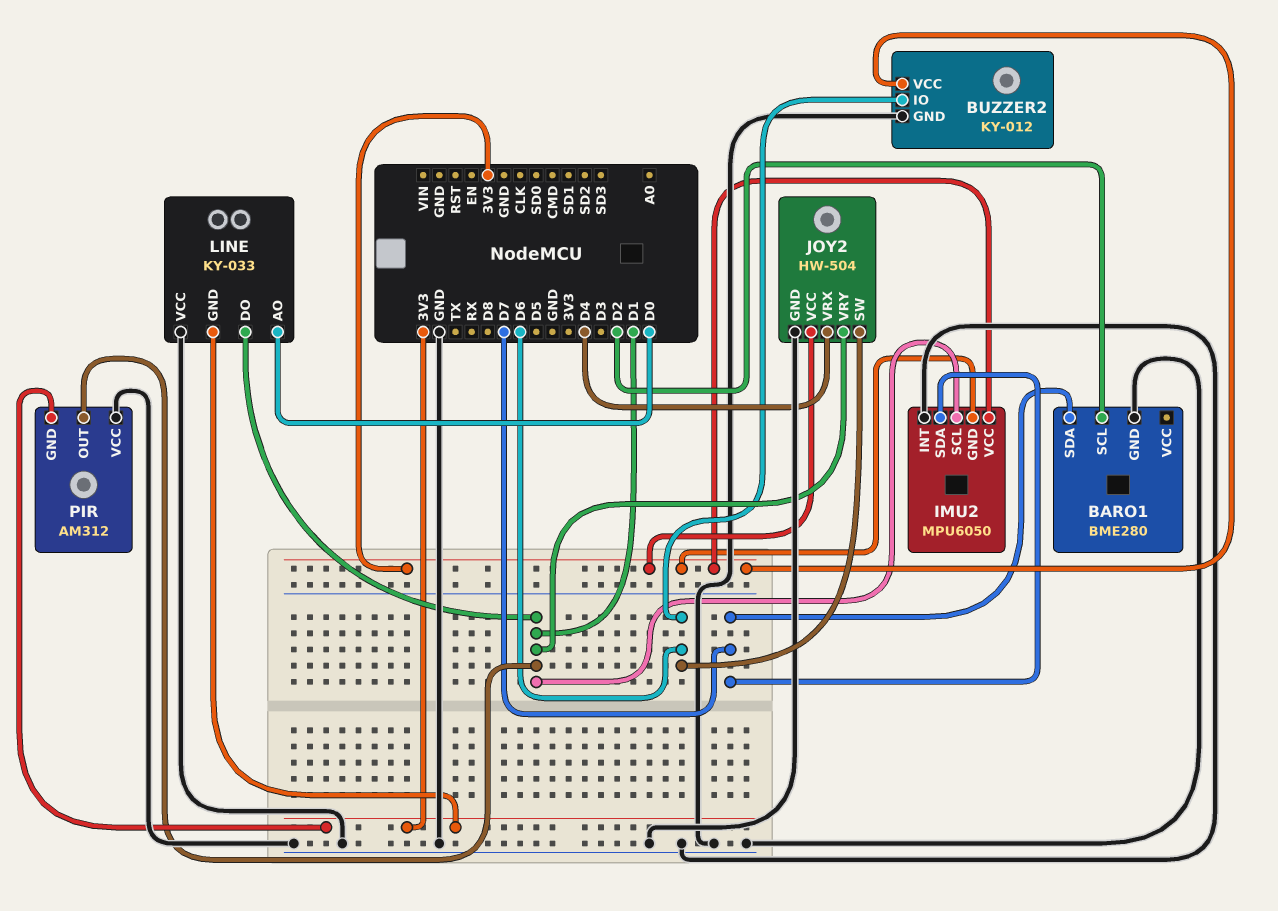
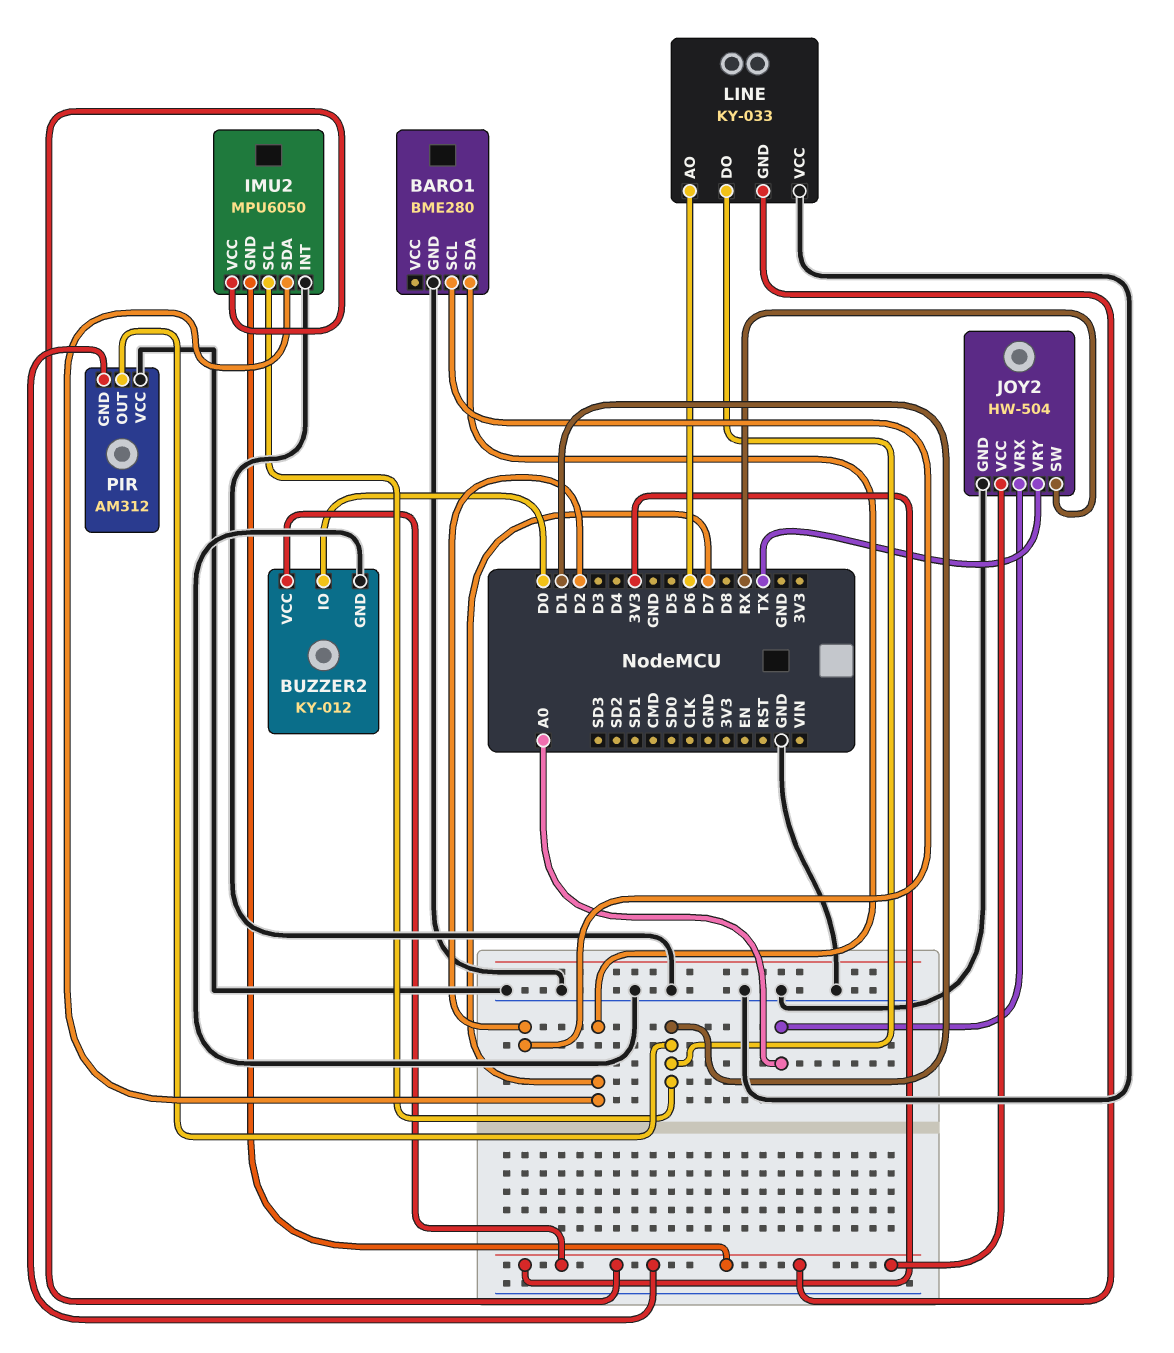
BUZZER2 pin IO: D6 -> D0
JOY2 pin SW: D6 -> RX
JOY2 pin VRX: D4 -> A0
JOY2 pin VRY: D1 -> TX
LINE pin AO: D0 -> D6

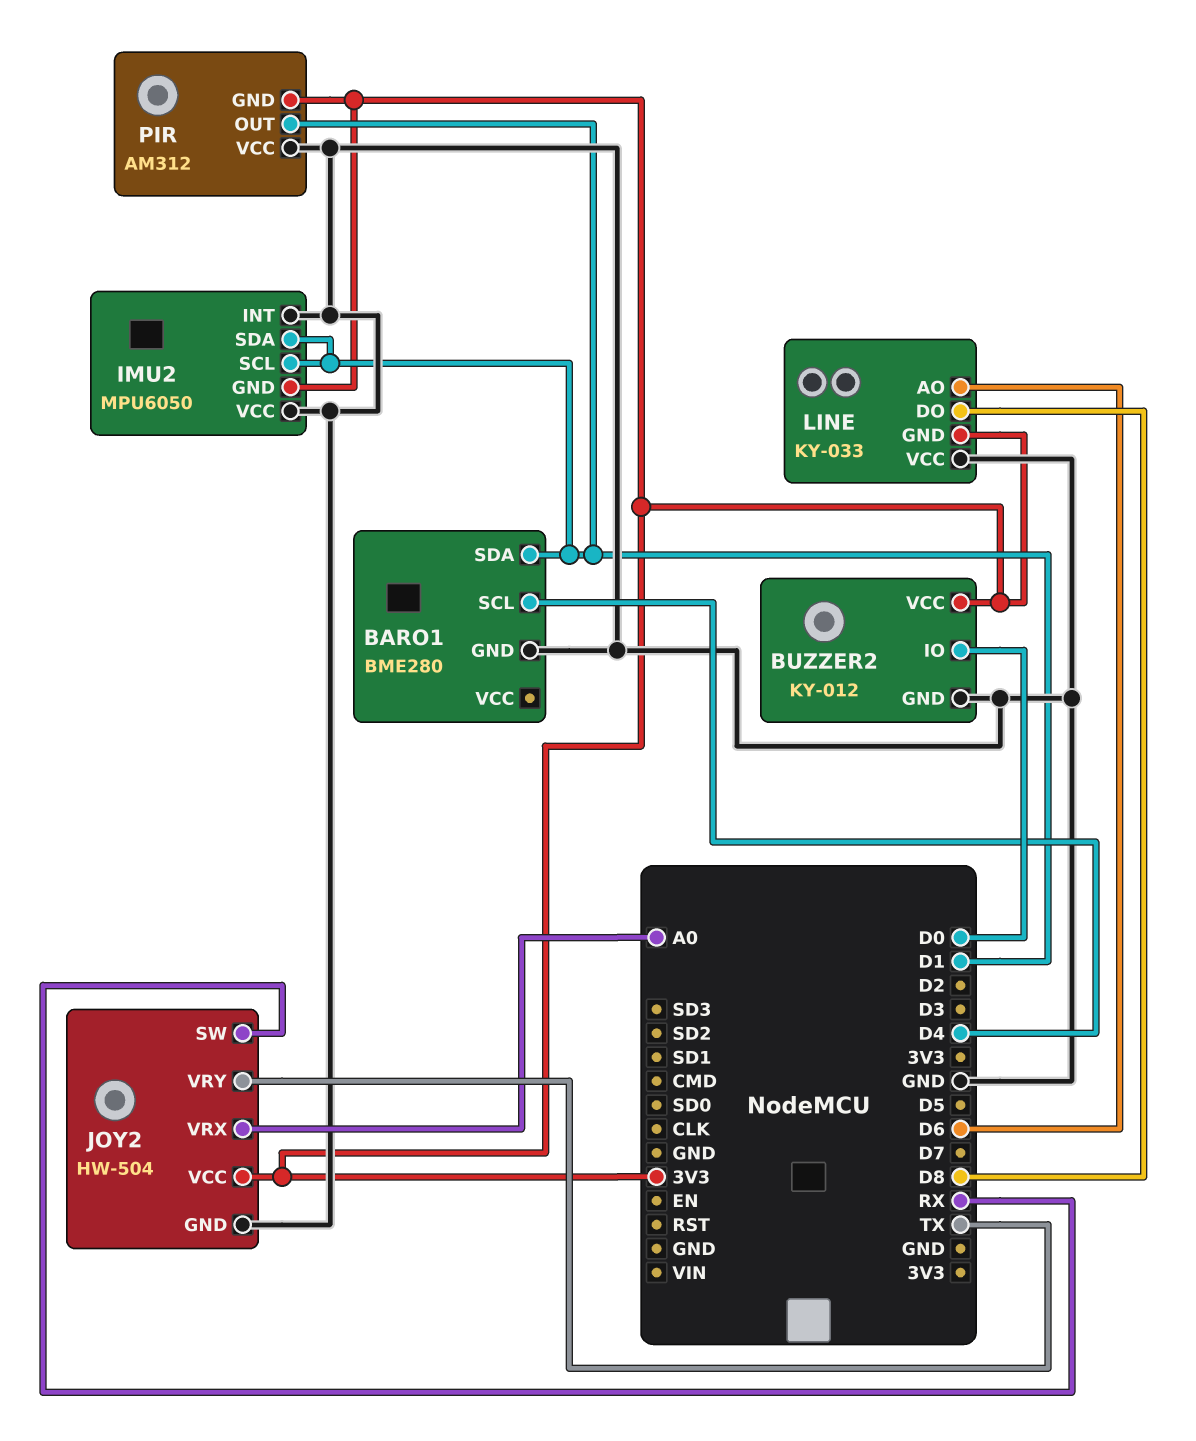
BARO1 pin SCL: D2 -> D4
BARO1 pin SDA: D7 -> D1
IMU2 pin SDA: D7 -> D1
IMU2 pin VCC: 3V3 -> GND
LINE pin DO: D1 -> D8

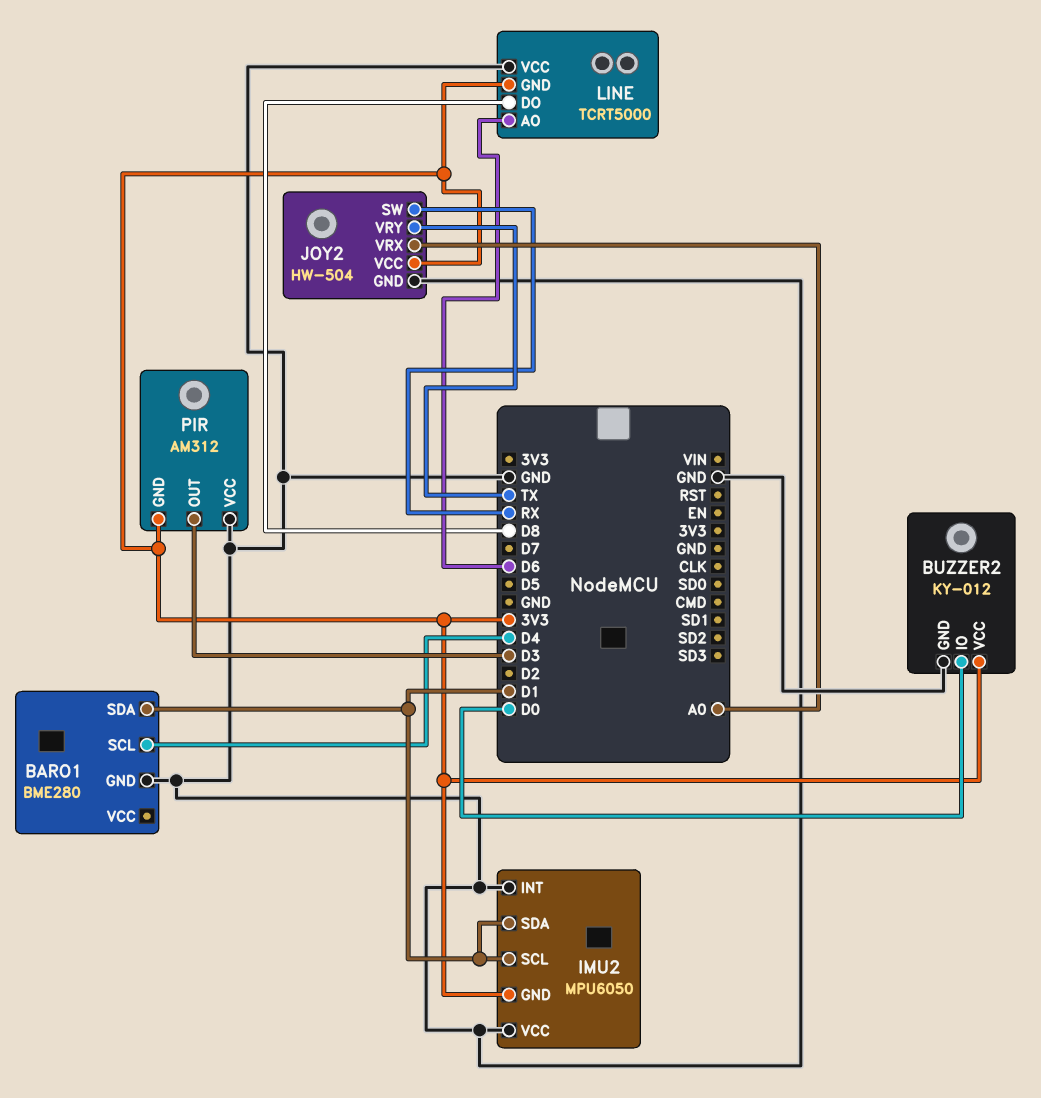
LINE: KY-033 -> TCRT5000
PIR pin OUT: D1 -> D3

